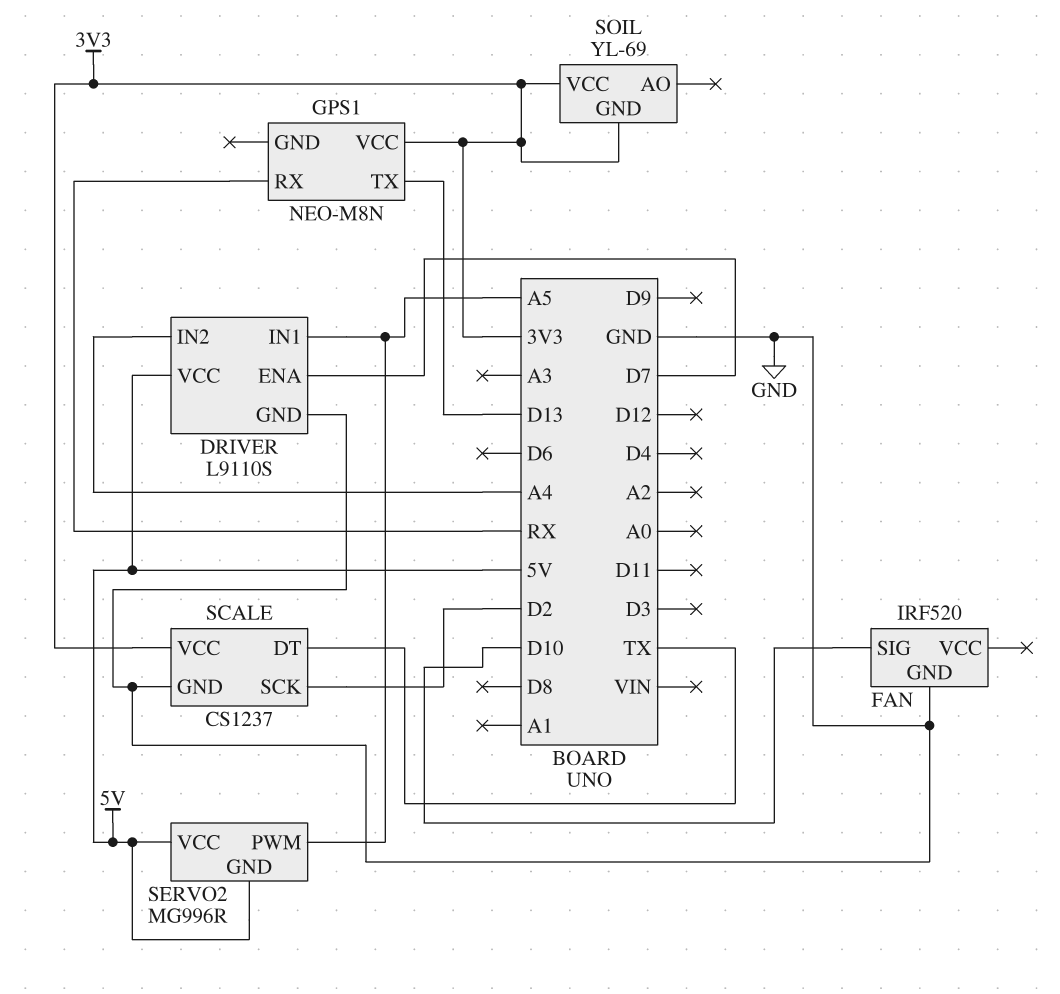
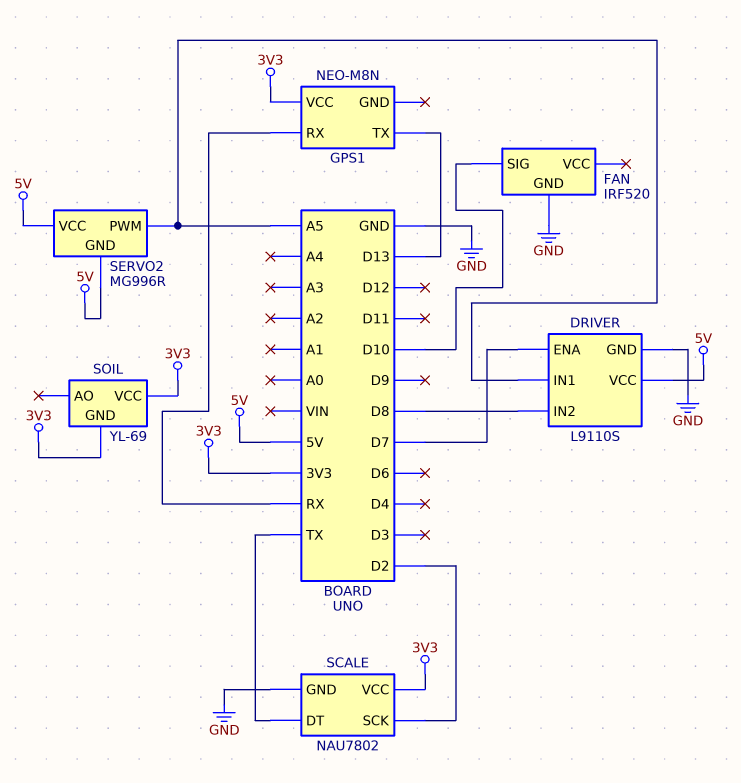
DRIVER pin IN2: A4 -> D8
SCALE: CS1237 -> NAU7802

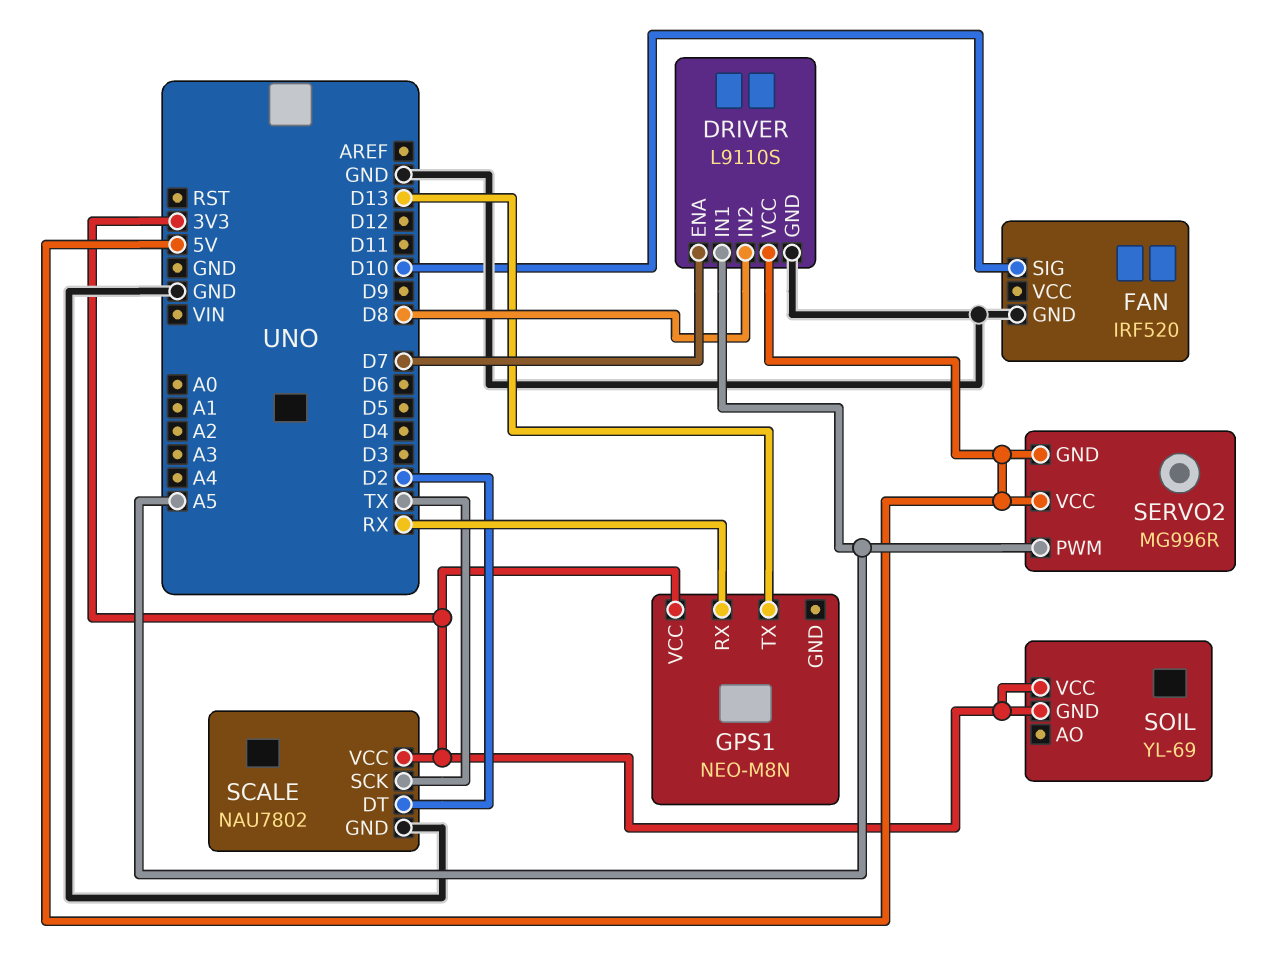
SCALE pin DT: TX -> D2
SCALE pin SCK: D2 -> TX

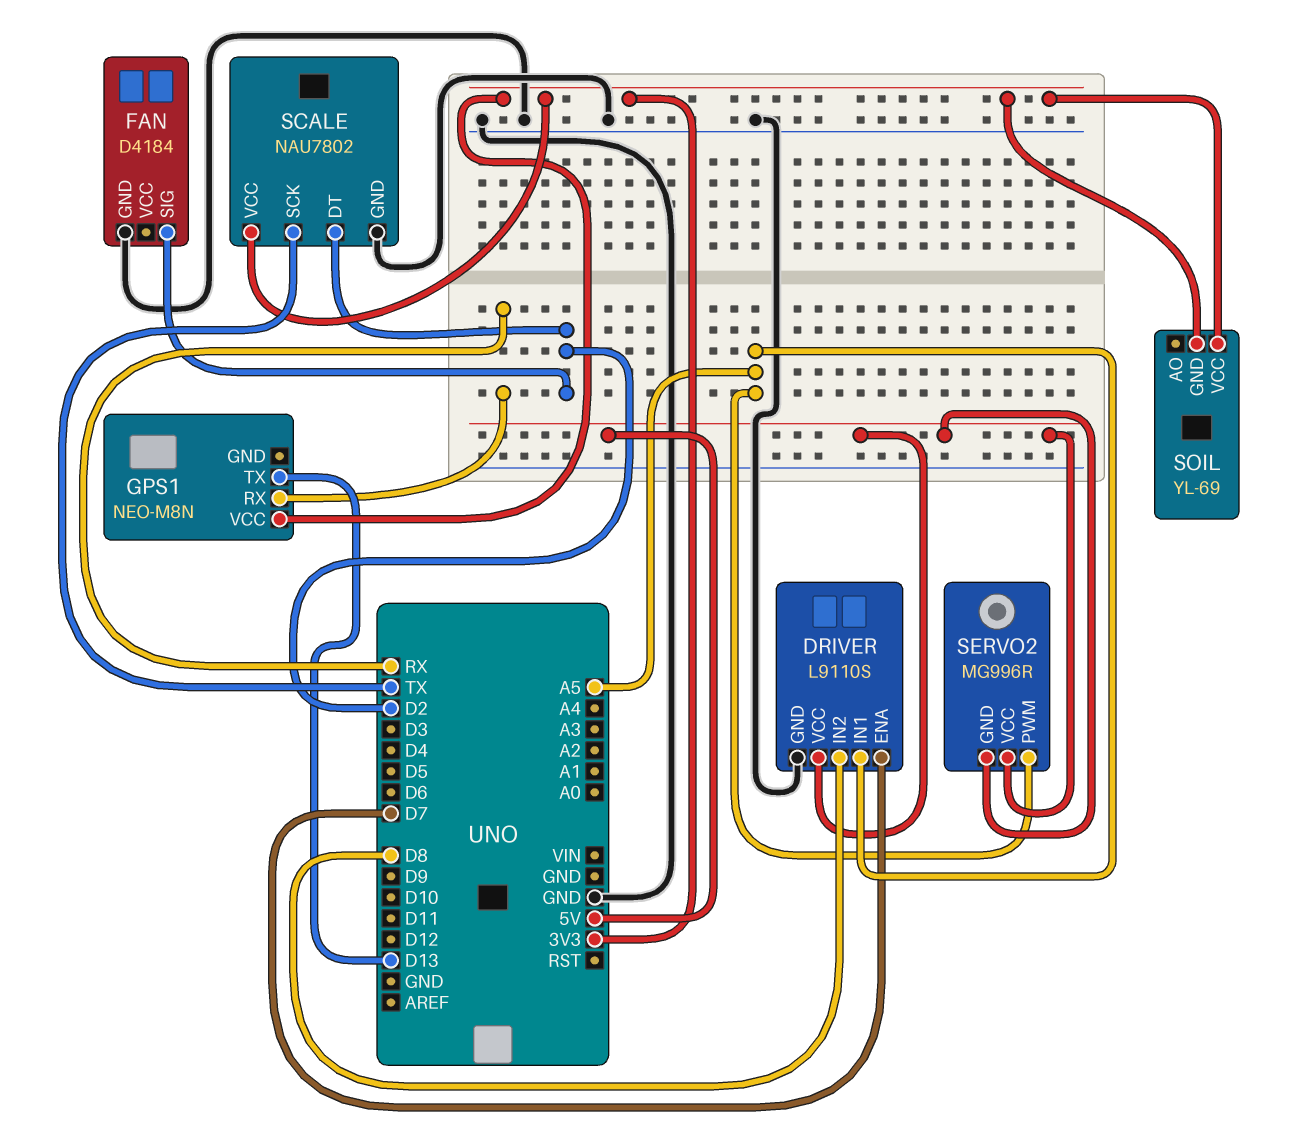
FAN: IRF520 -> D4184
FAN pin SIG: D10 -> D2

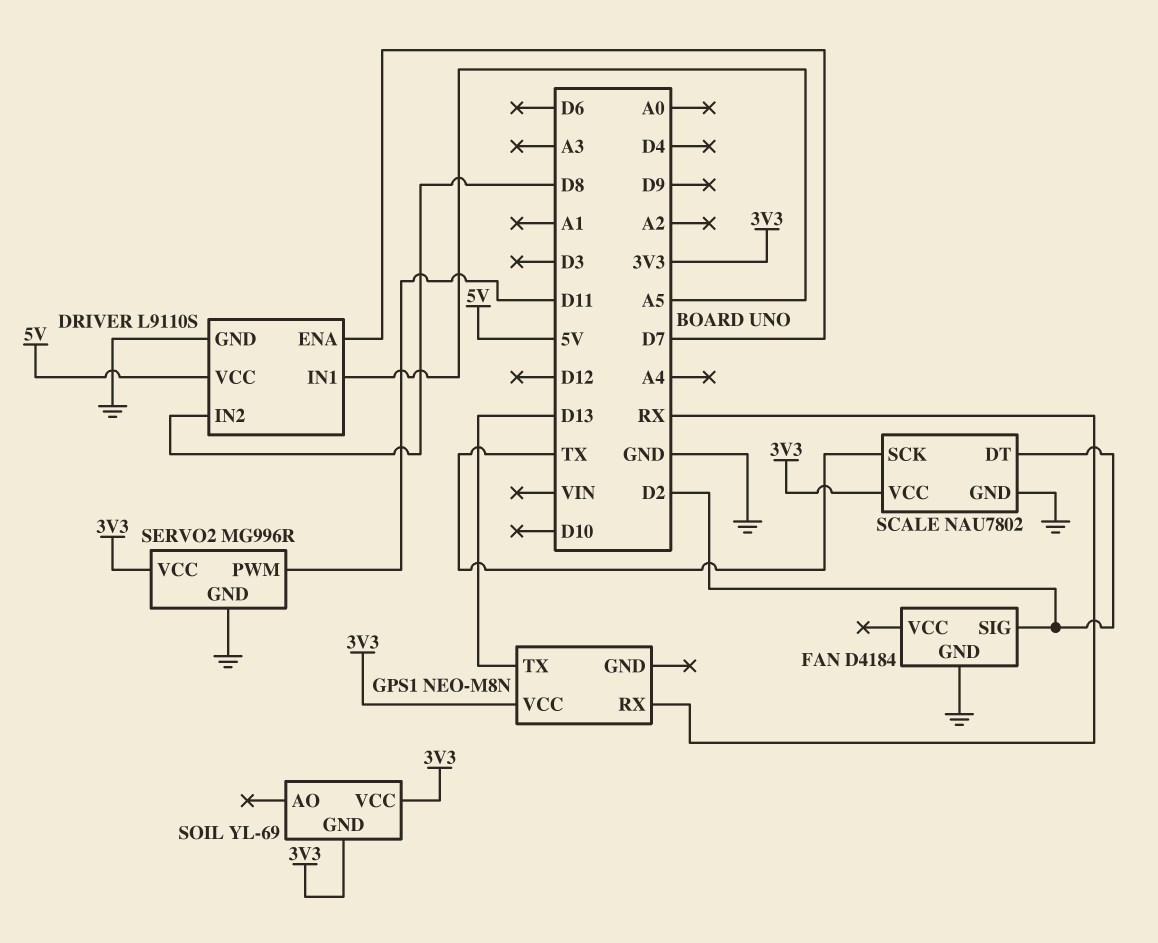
SERVO2 pin GND: 5V -> GND
SERVO2 pin PWM: A5 -> D11
SERVO2 pin VCC: 5V -> 3V3

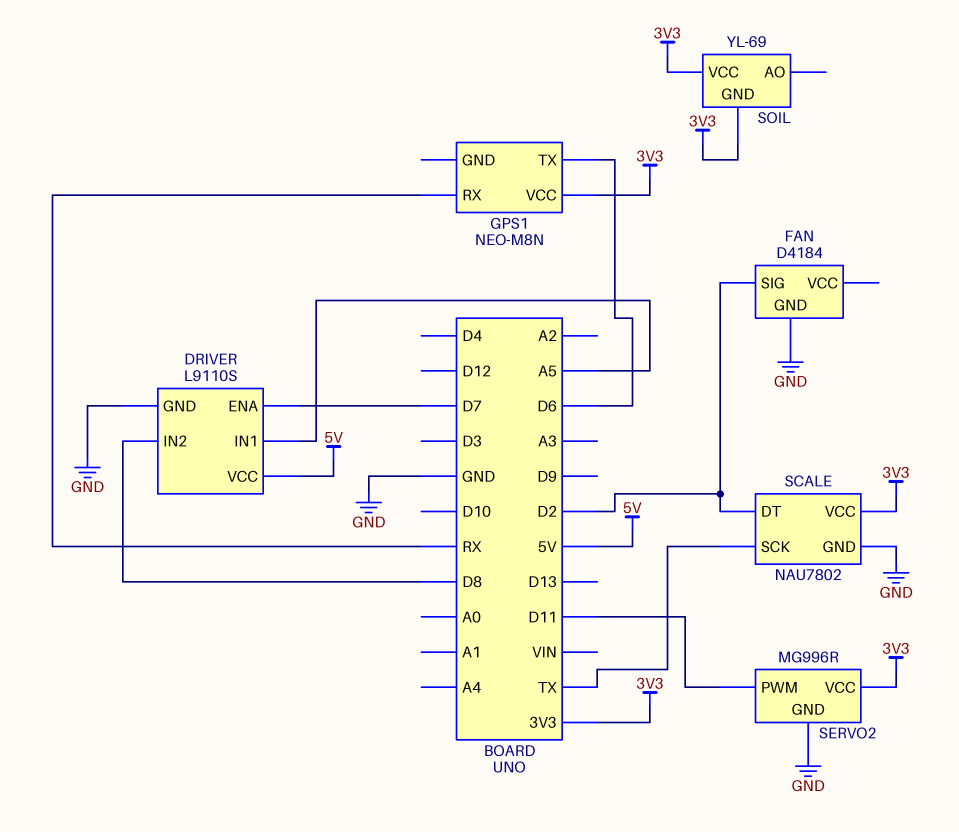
GPS1 pin TX: D13 -> D6

